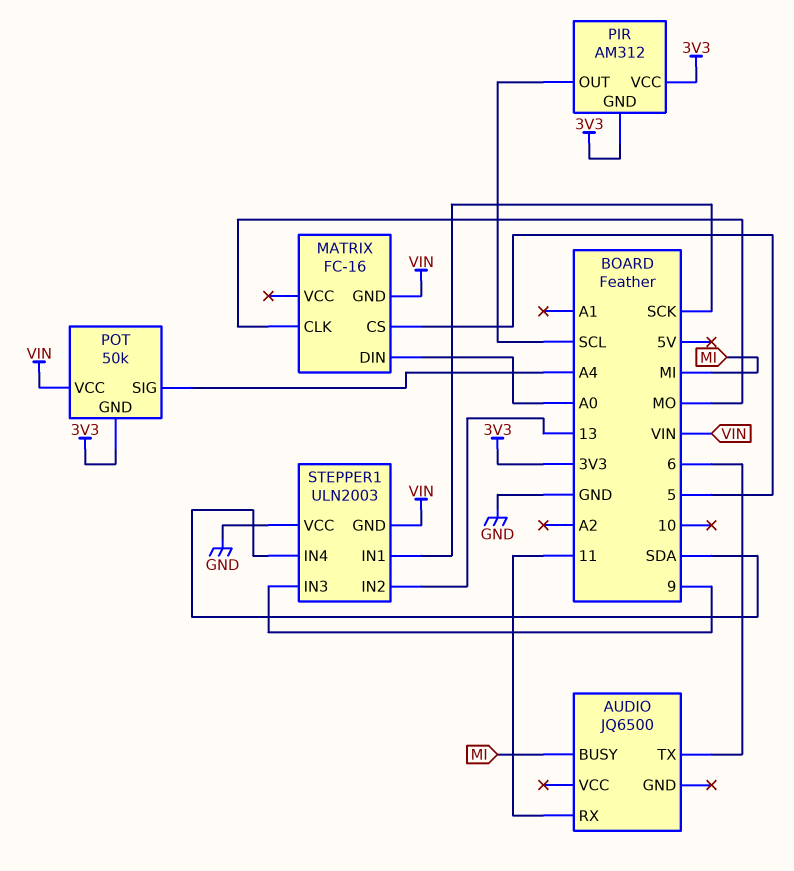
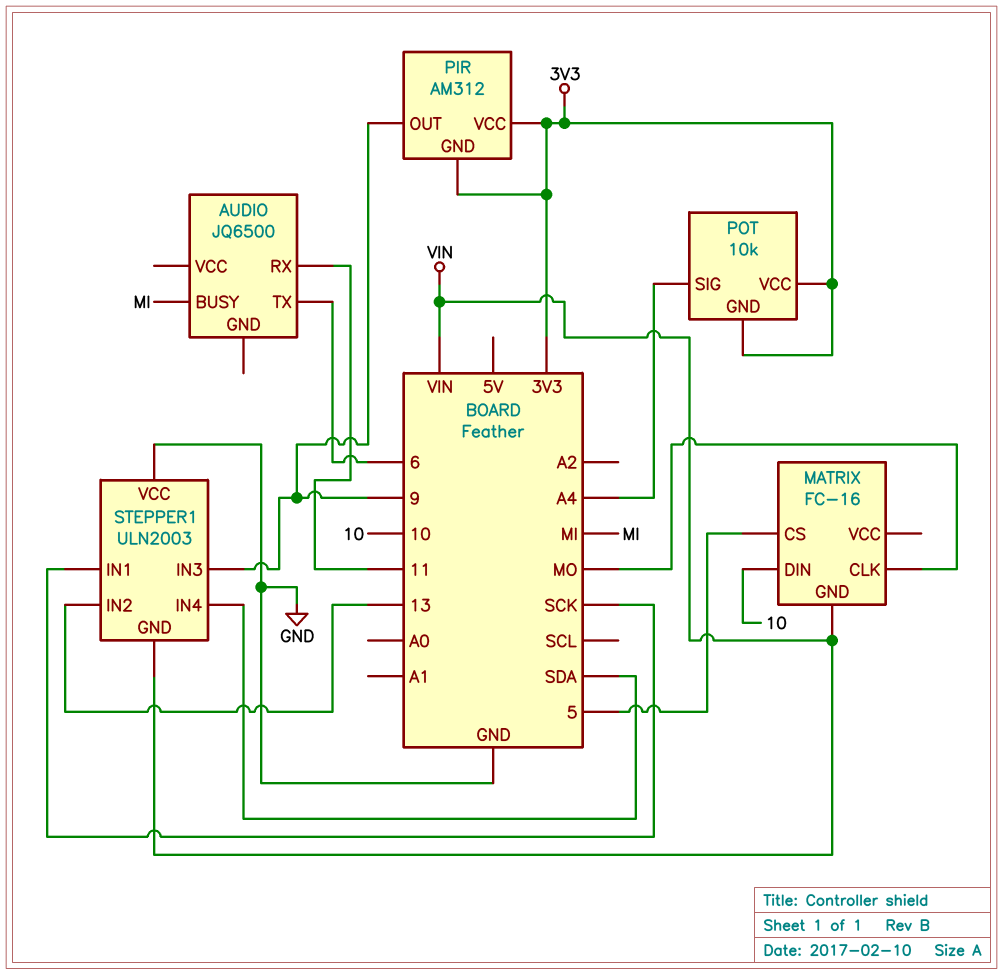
MATRIX pin DIN: A0 -> 10
PIR pin OUT: SCL -> 9
POT: 50k -> 10k
POT pin VCC: VIN -> 3V3

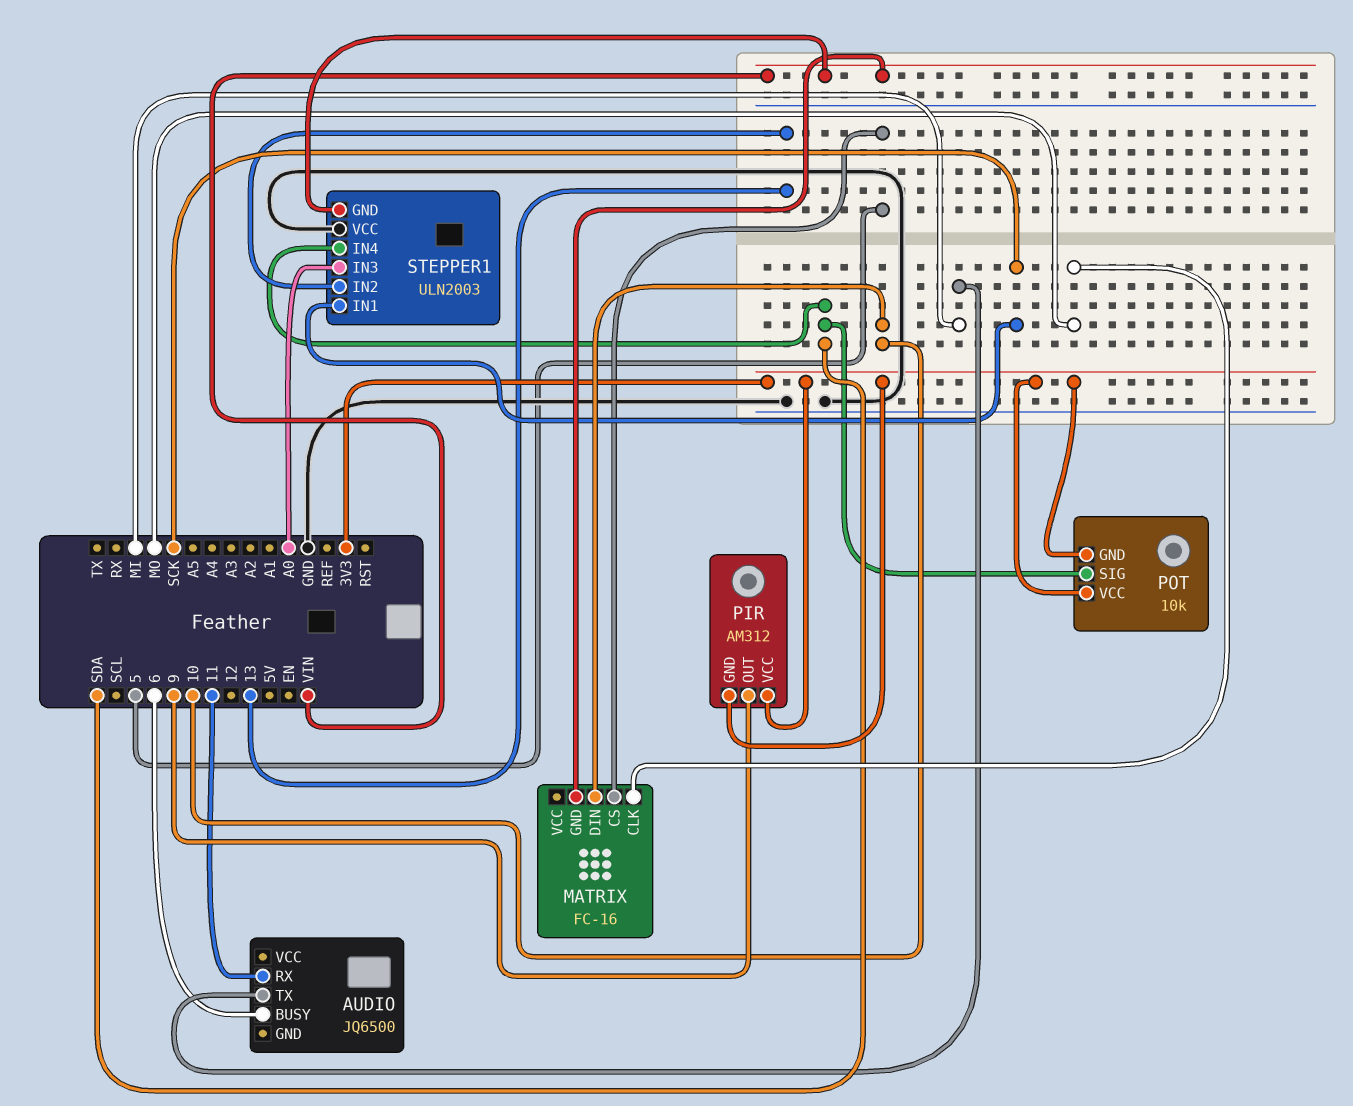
AUDIO pin BUSY: MI -> 6
AUDIO pin TX: 6 -> MI
POT pin SIG: A4 -> SDA
STEPPER1 pin IN3: 9 -> A0

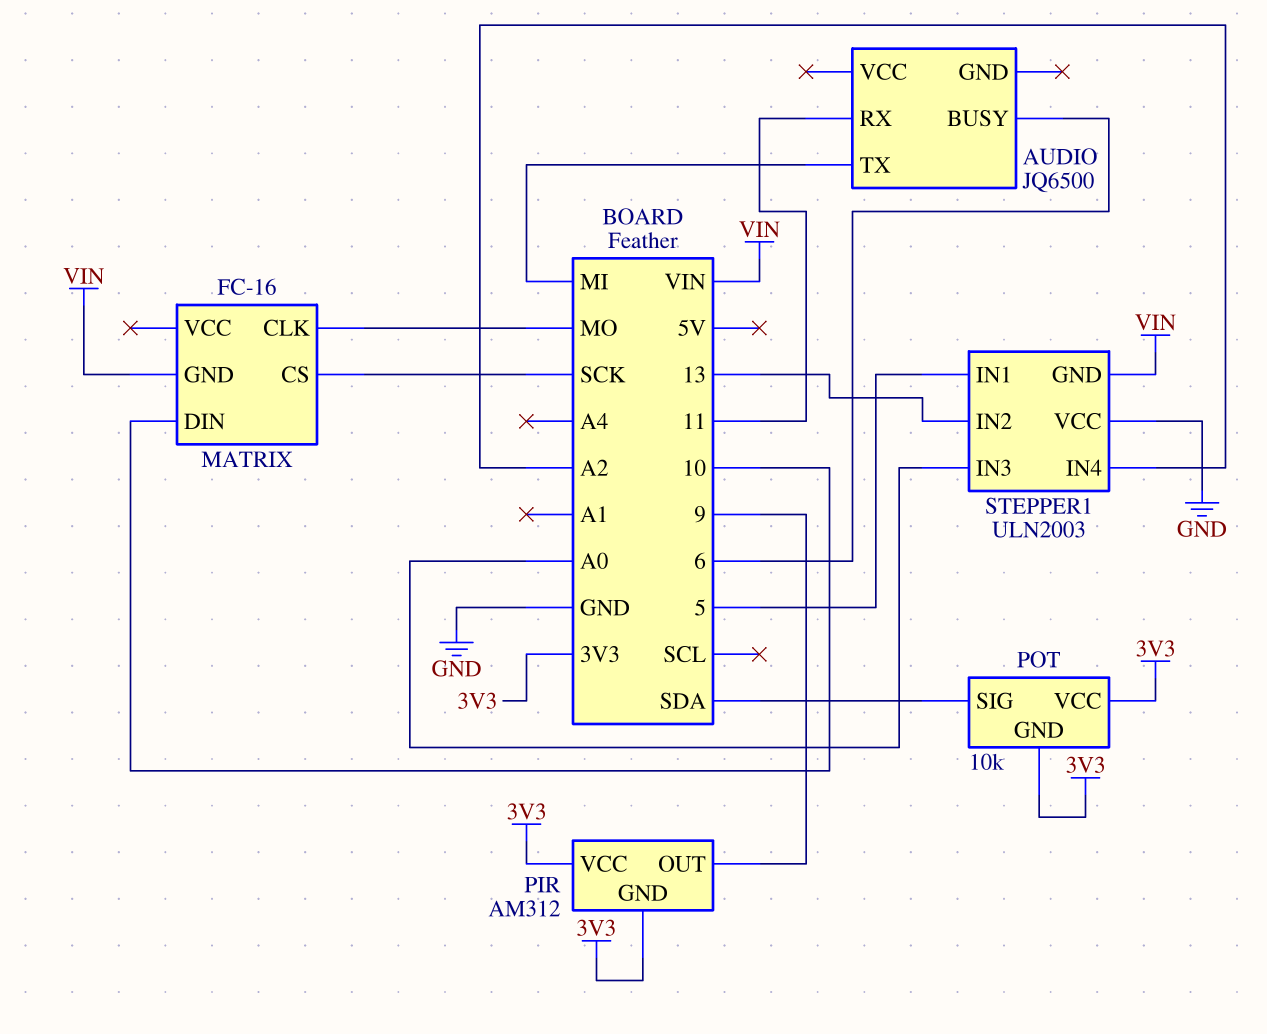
MATRIX pin CS: 5 -> SCK
STEPPER1 pin IN1: SCK -> 5
STEPPER1 pin IN4: SDA -> A2

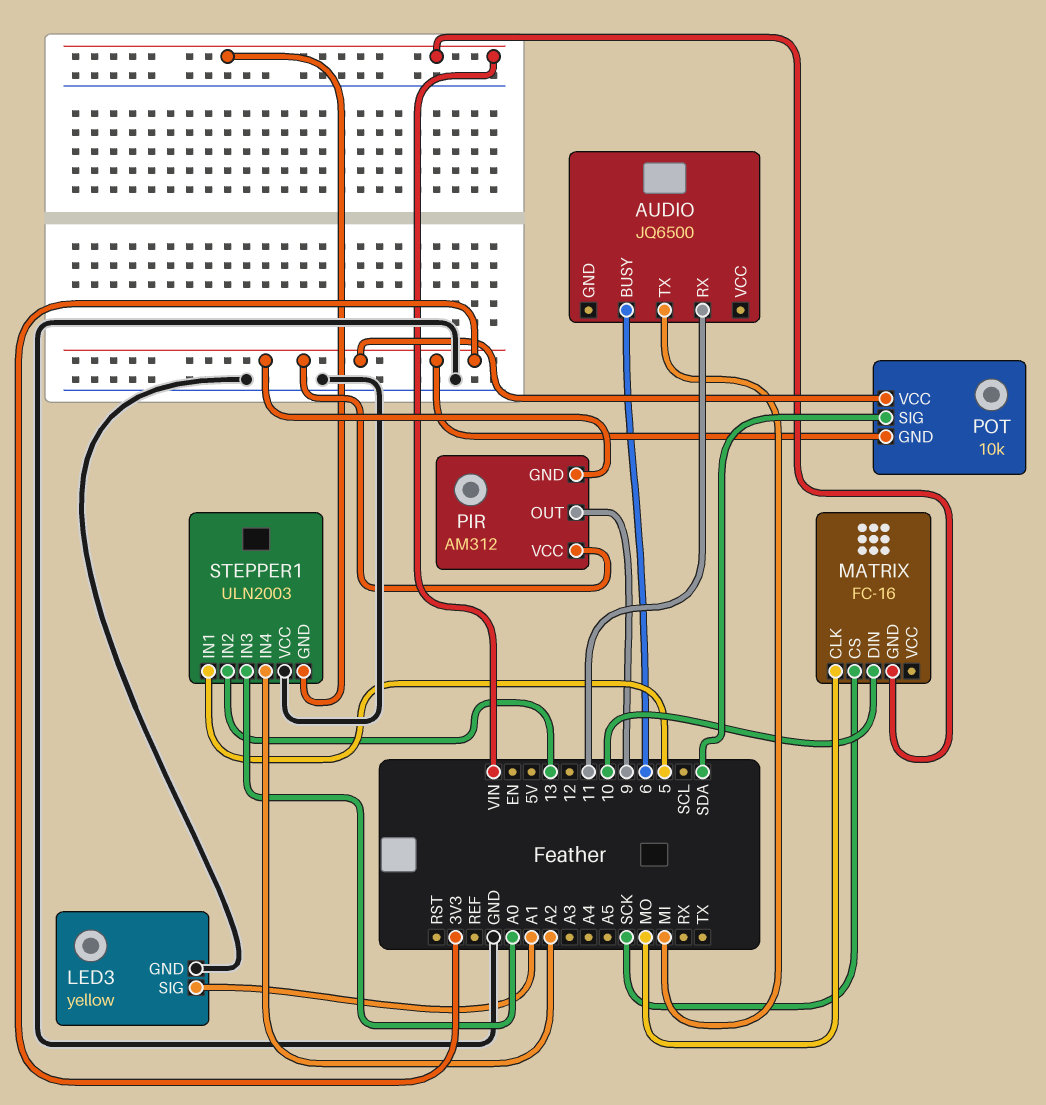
LED3: none -> yellow
LED3 pin GND: none -> GND
LED3 pin SIG: none -> A1

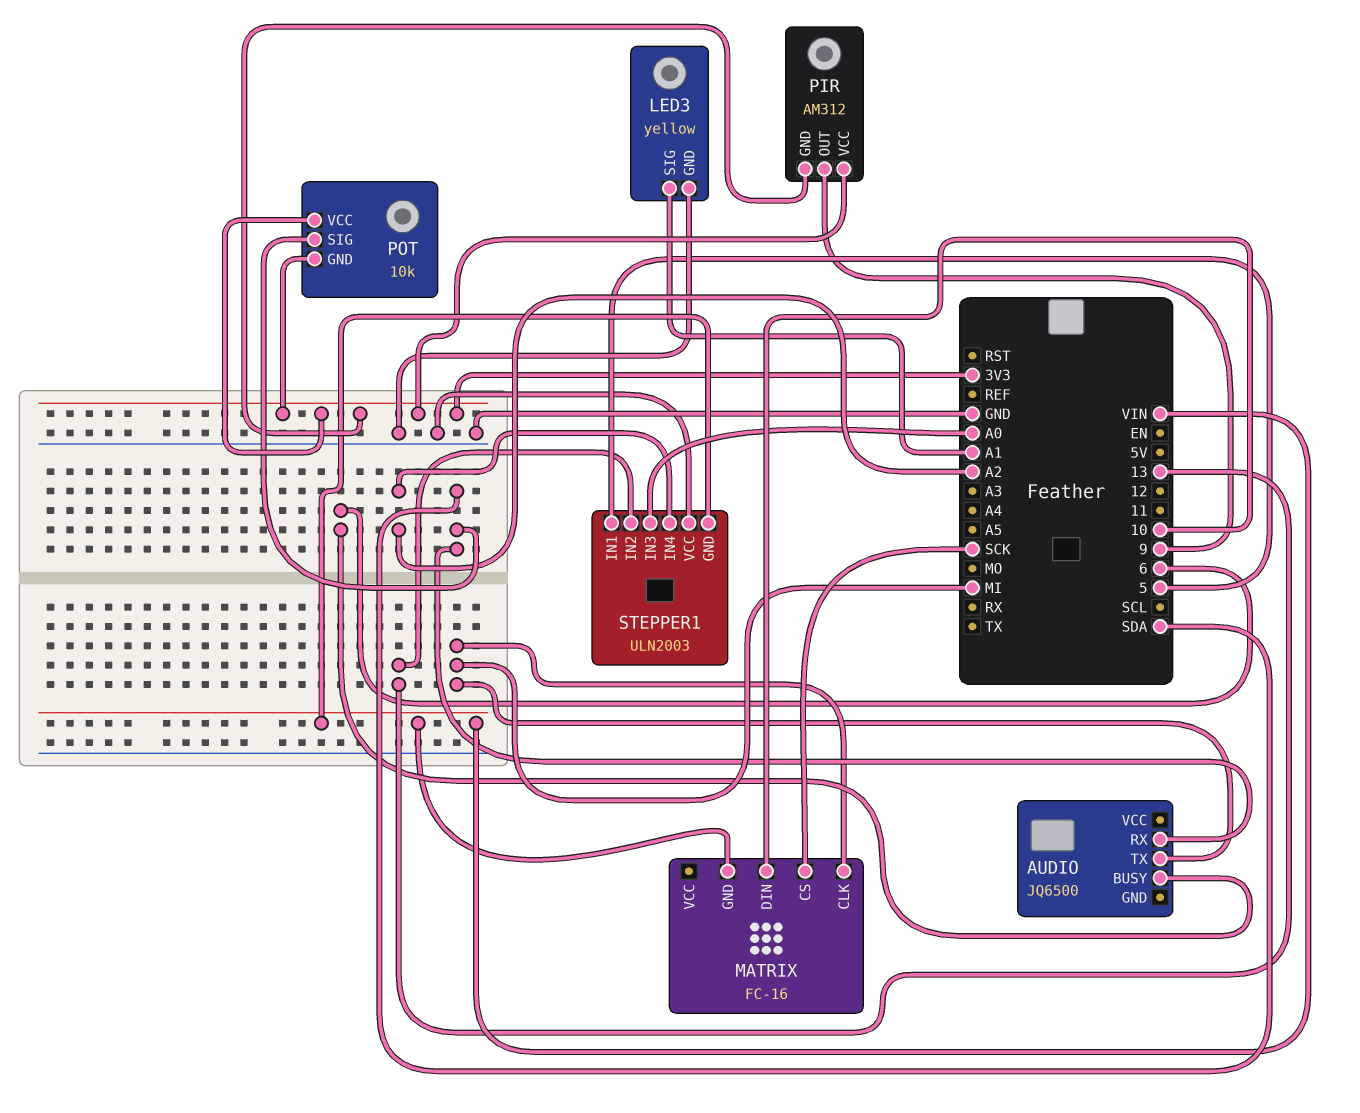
AUDIO pin RX: 11 -> SDA
MATRIX pin CLK: MO -> MI

